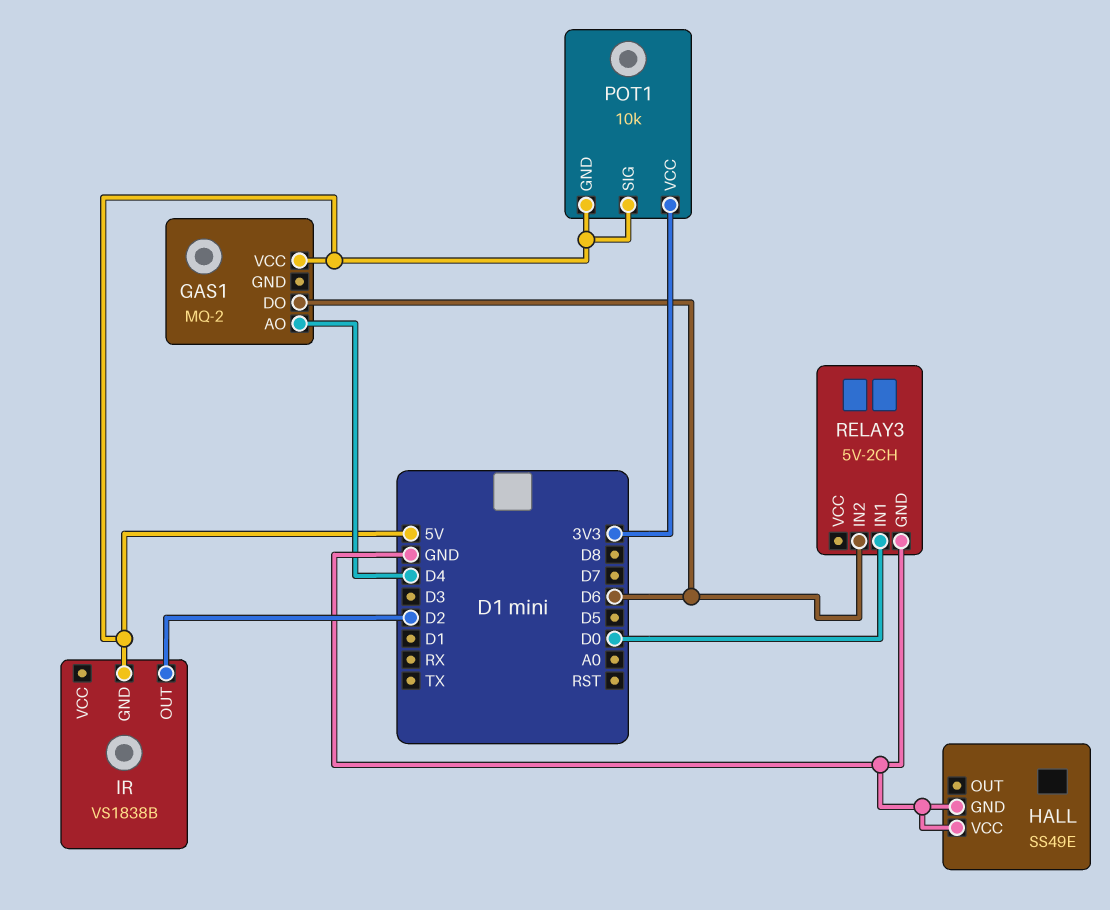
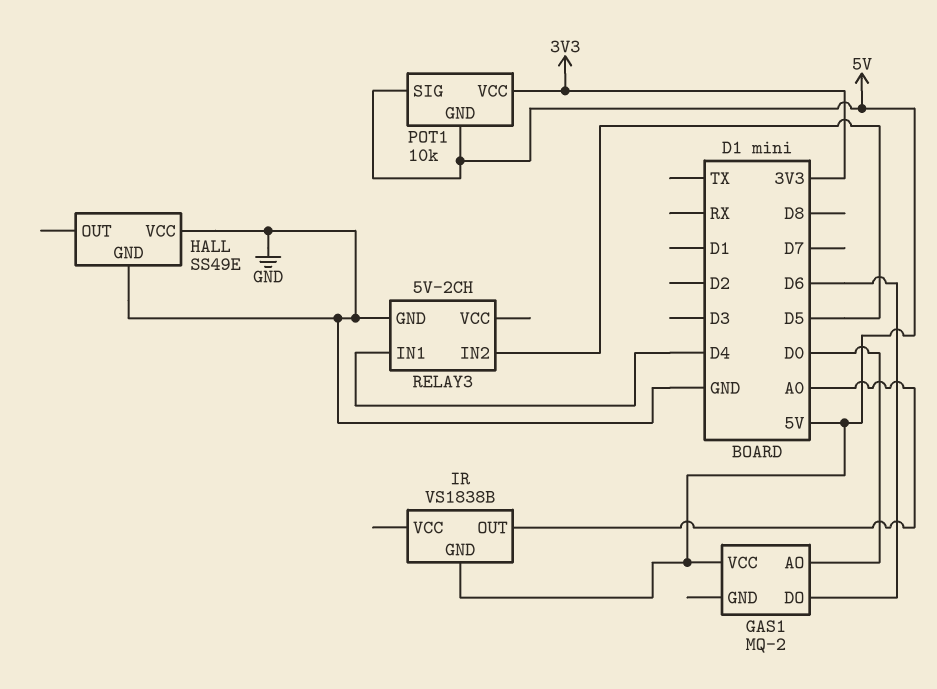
GAS1 pin AO: D4 -> D0
IR pin OUT: D2 -> A0
RELAY3 pin IN1: D0 -> D4
RELAY3 pin IN2: D6 -> D5

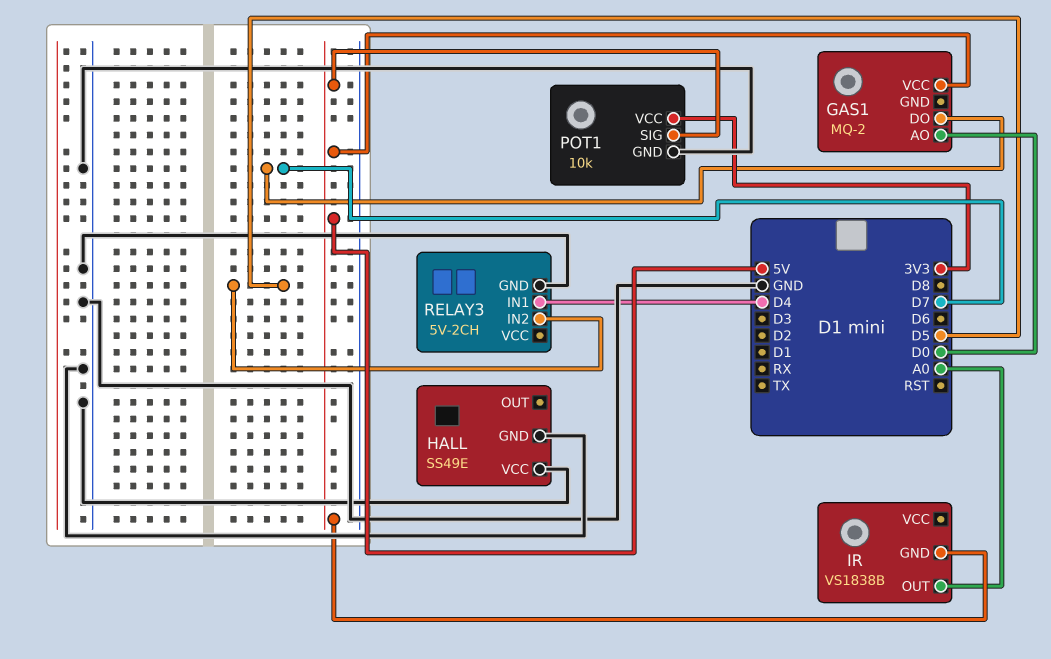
GAS1 pin DO: D6 -> D7
POT1 pin GND: 5V -> GND

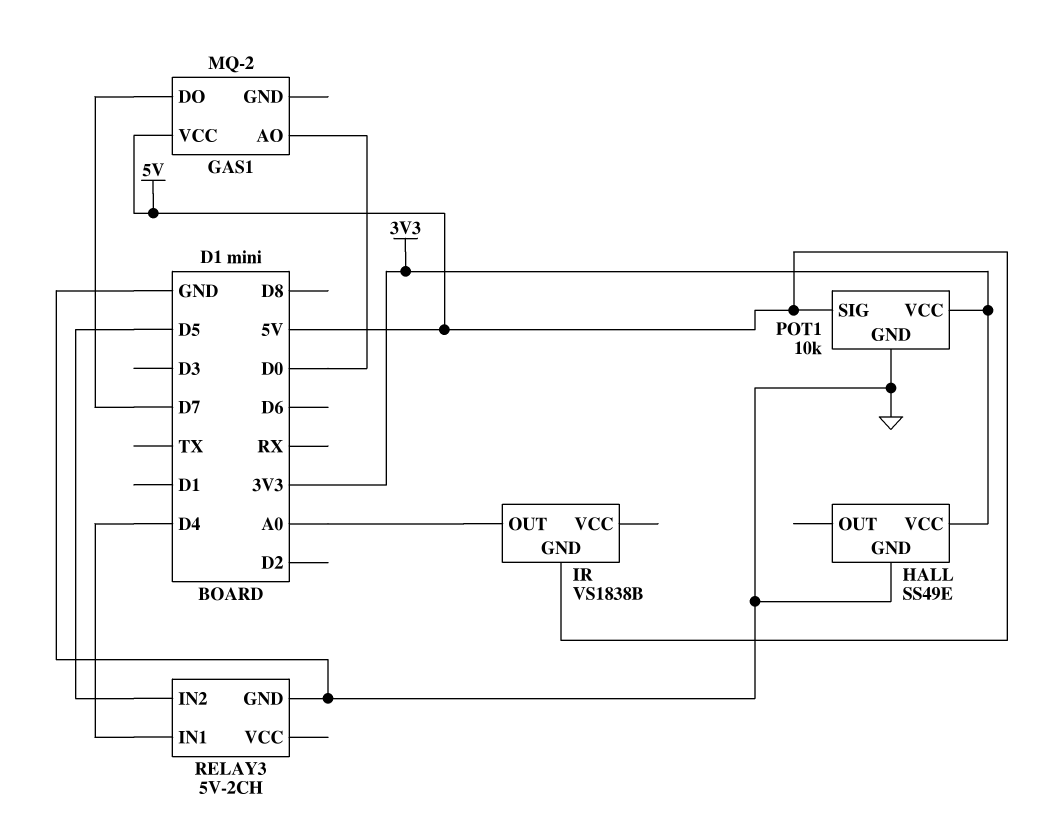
HALL pin VCC: GND -> 3V3

